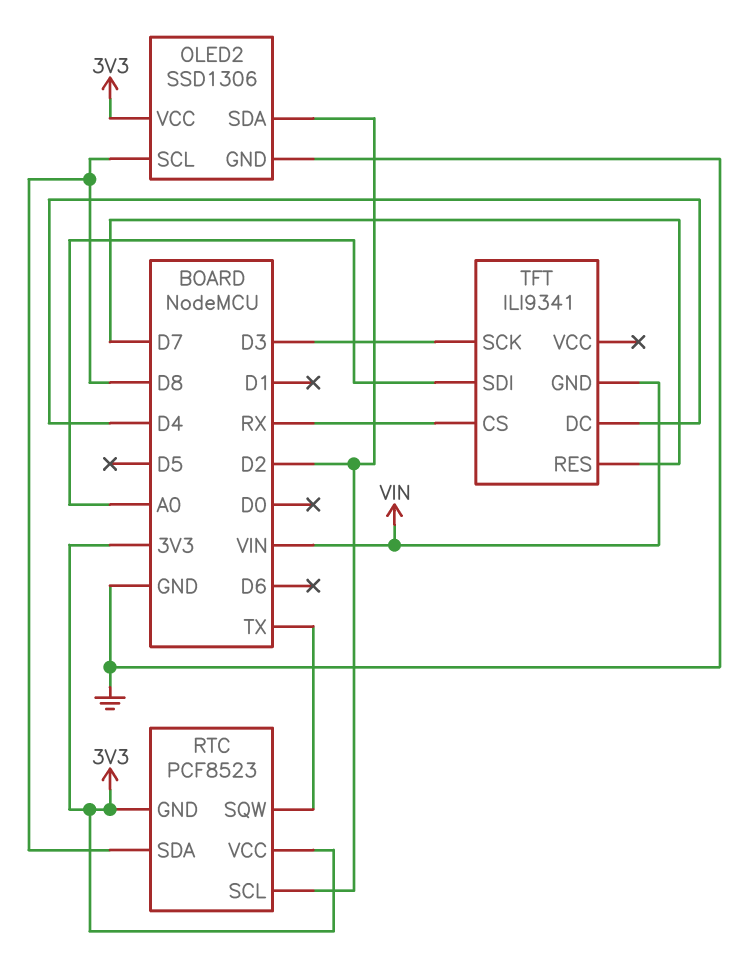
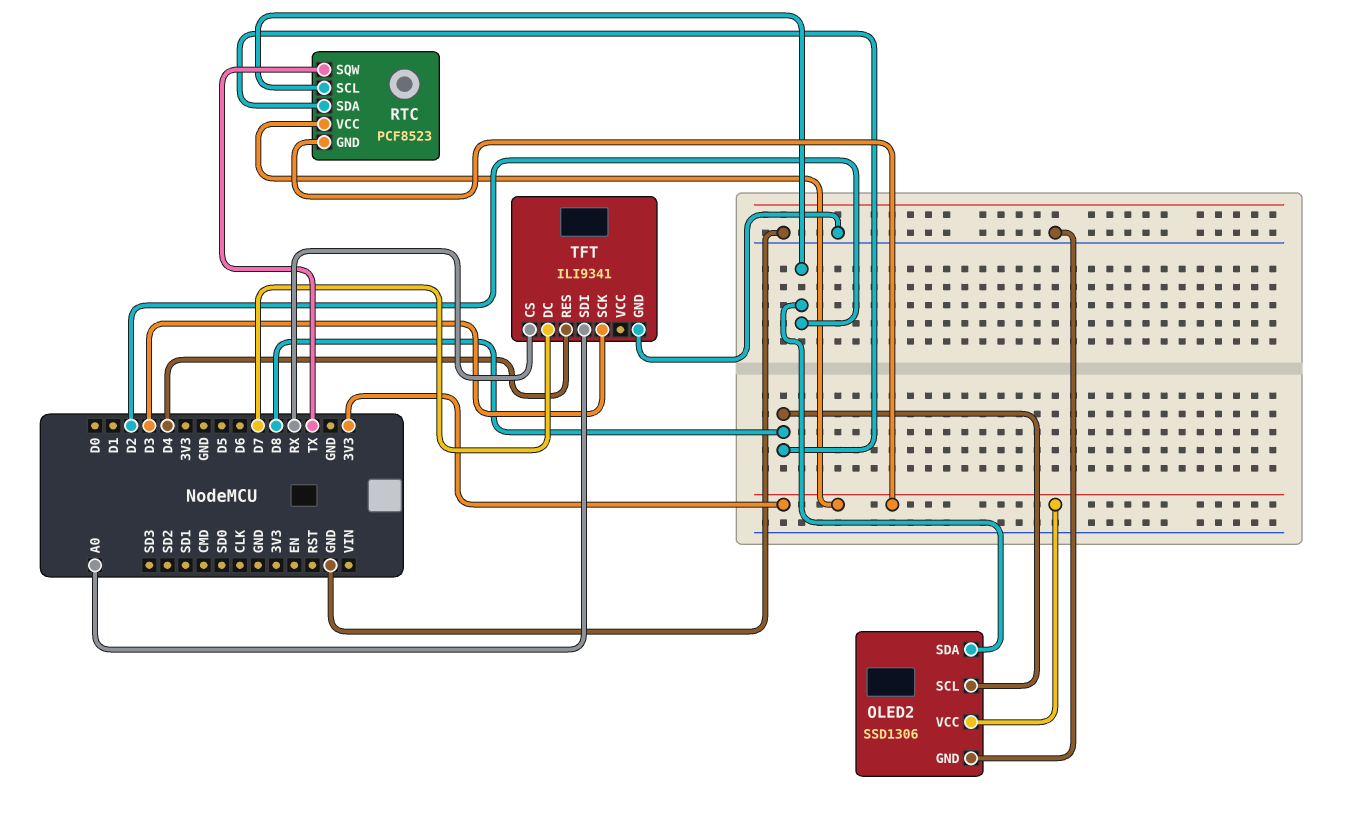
TFT pin DC: D4 -> D7
TFT pin GND: VIN -> GND
TFT pin RES: D7 -> D4

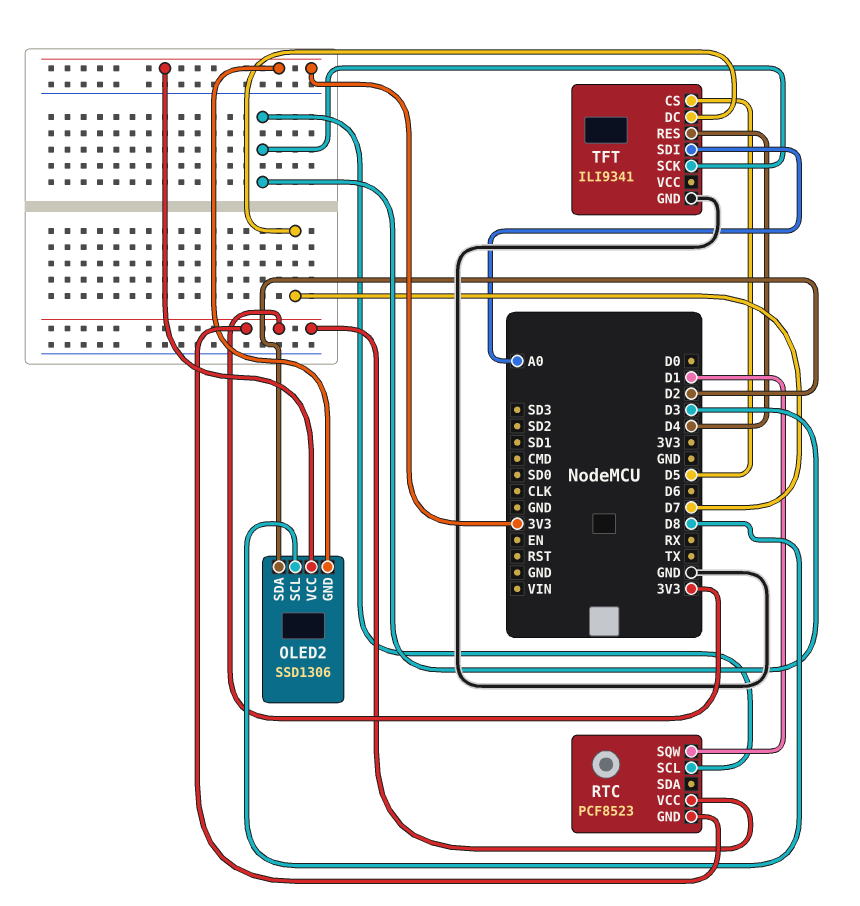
OLED2 pin GND: GND -> 3V3
RTC pin SCL: D2 -> D3
RTC pin SDA: D8 -> none
RTC pin SQW: TX -> D1
TFT pin CS: RX -> D5

